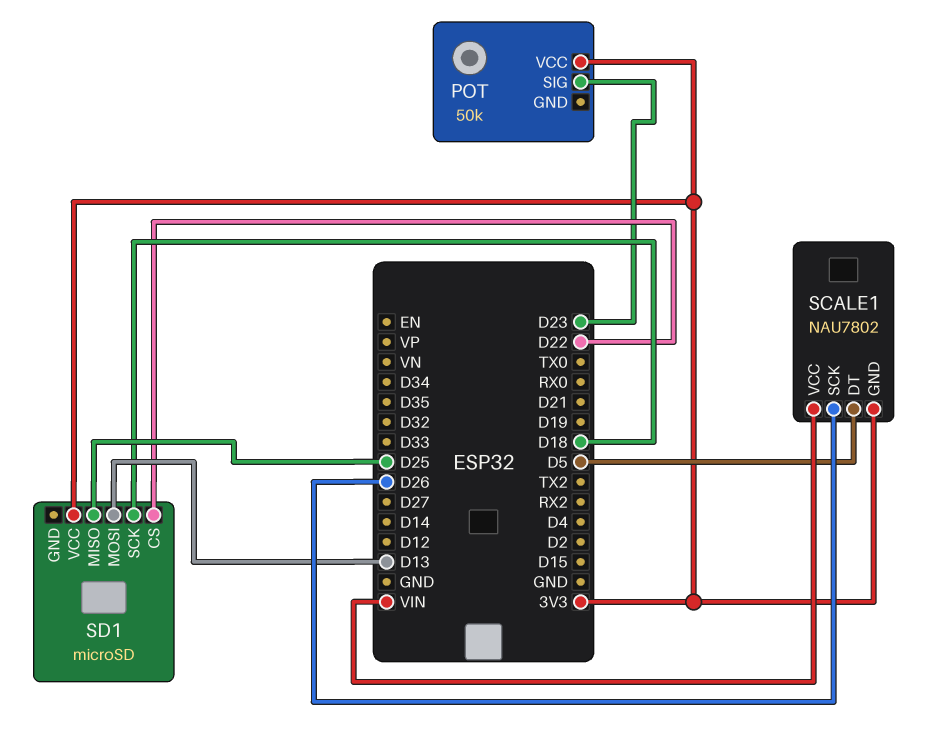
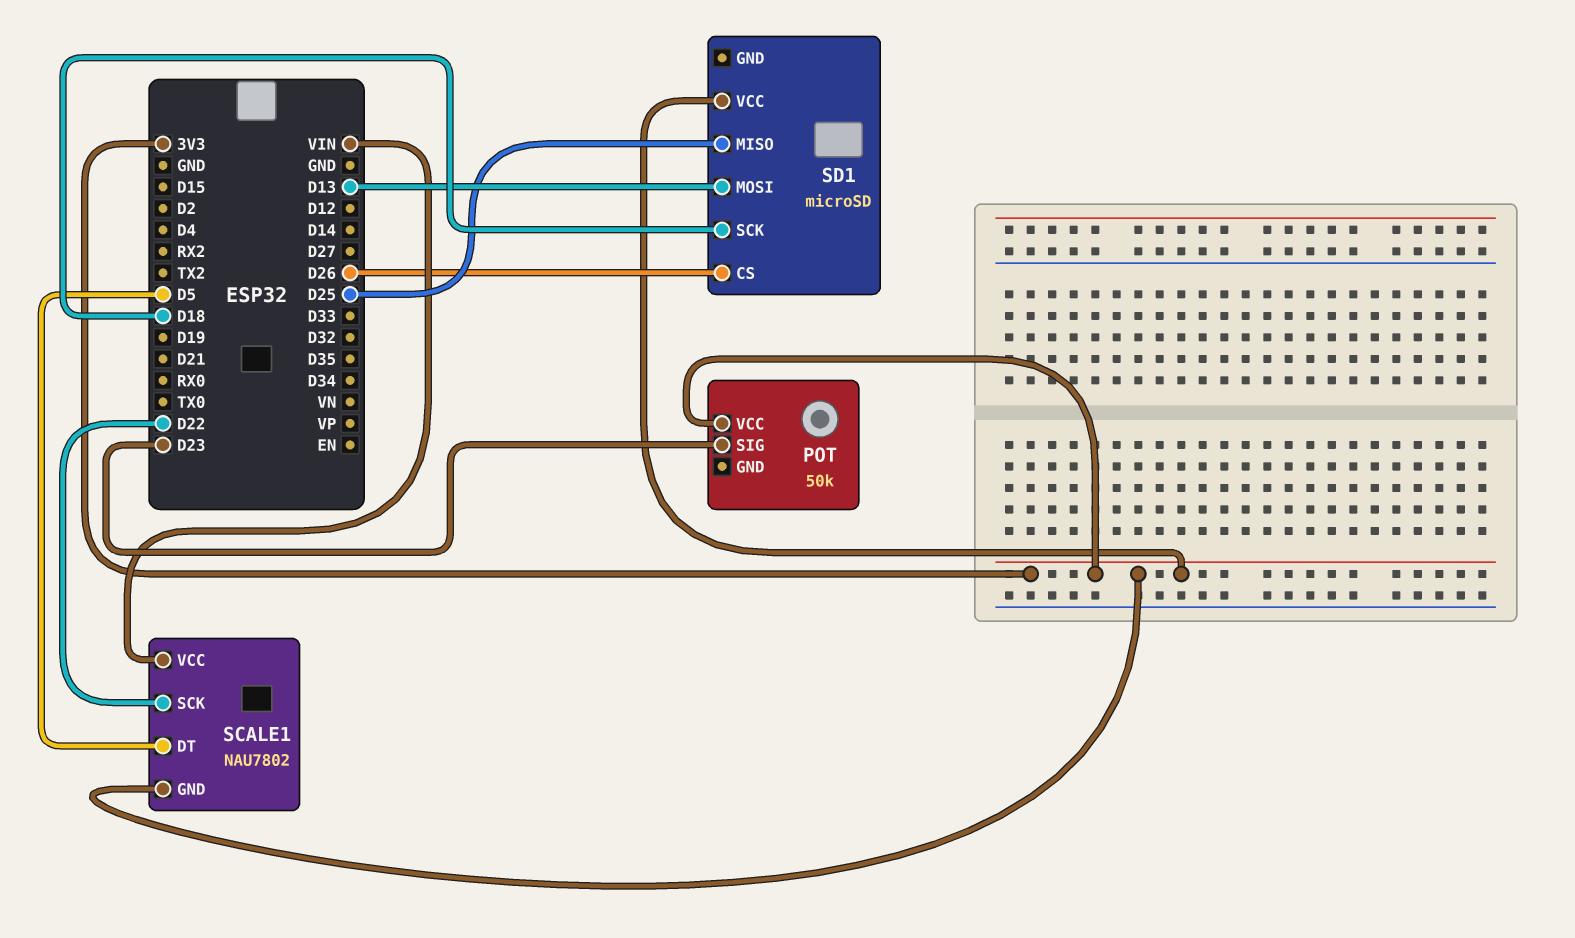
SCALE1 pin SCK: D26 -> D22
SD1 pin CS: D22 -> D26

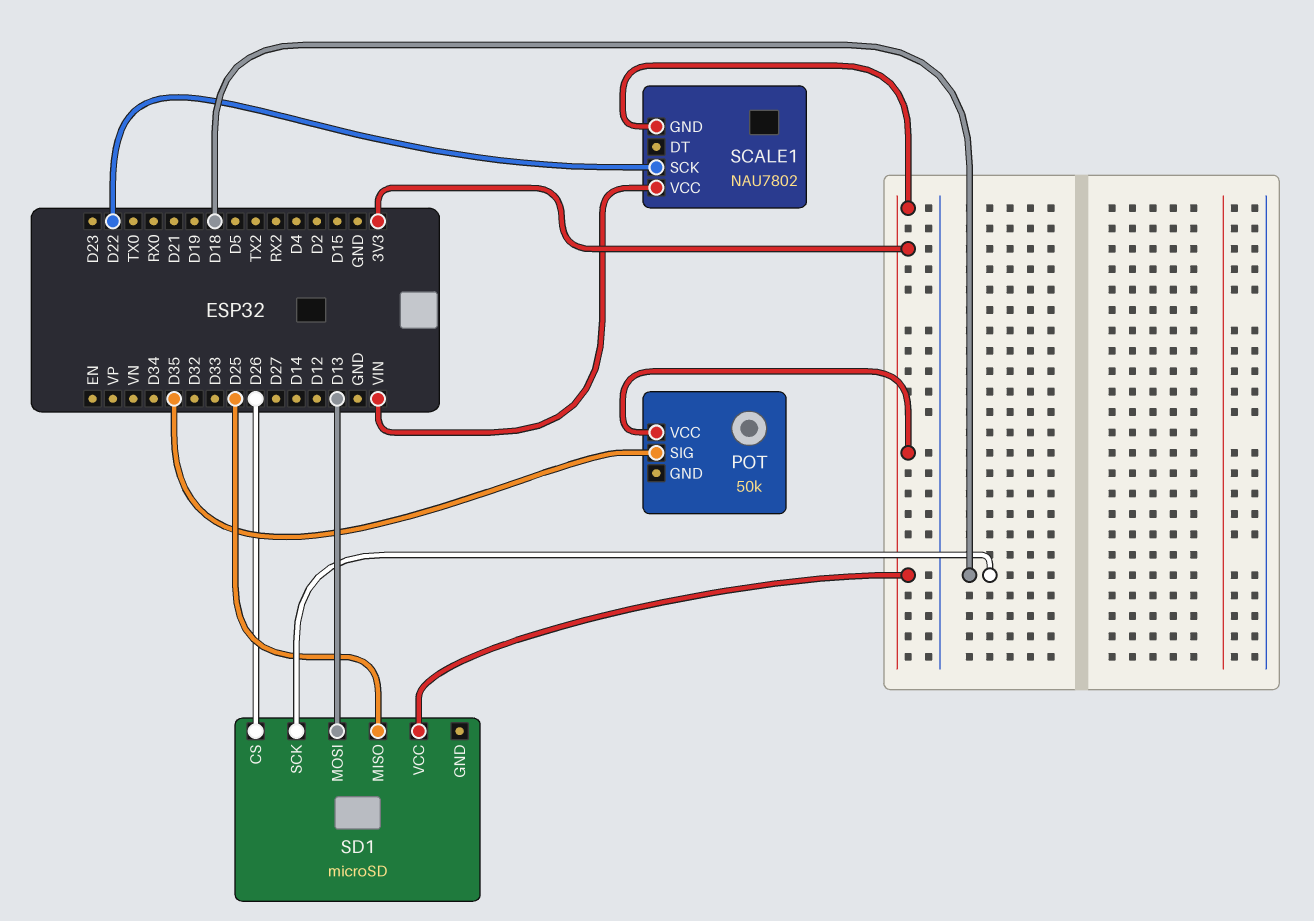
POT pin SIG: D23 -> D35
SCALE1 pin DT: D5 -> none

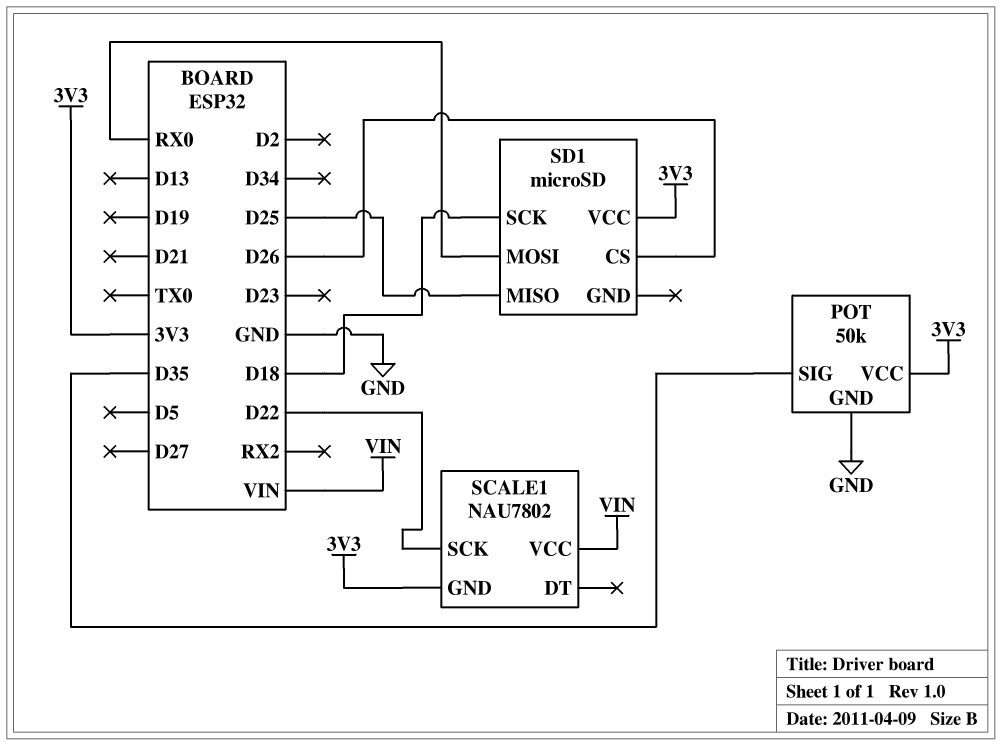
POT pin GND: none -> GND
SD1 pin MOSI: D13 -> RX0

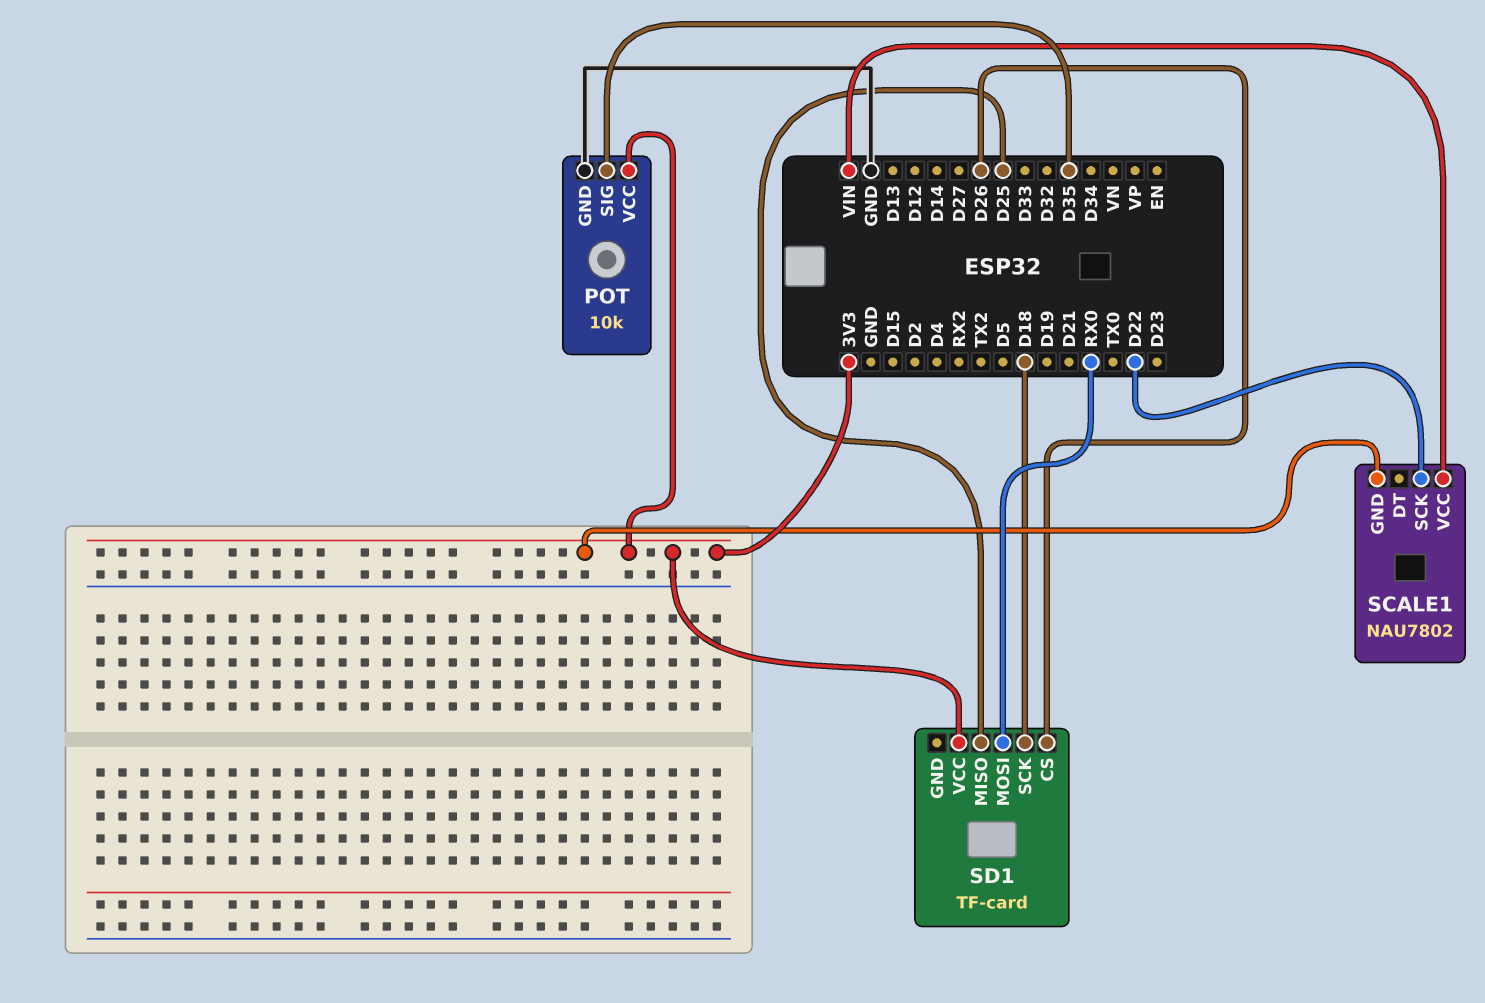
POT: 50k -> 10k
SD1: microSD -> TF-card

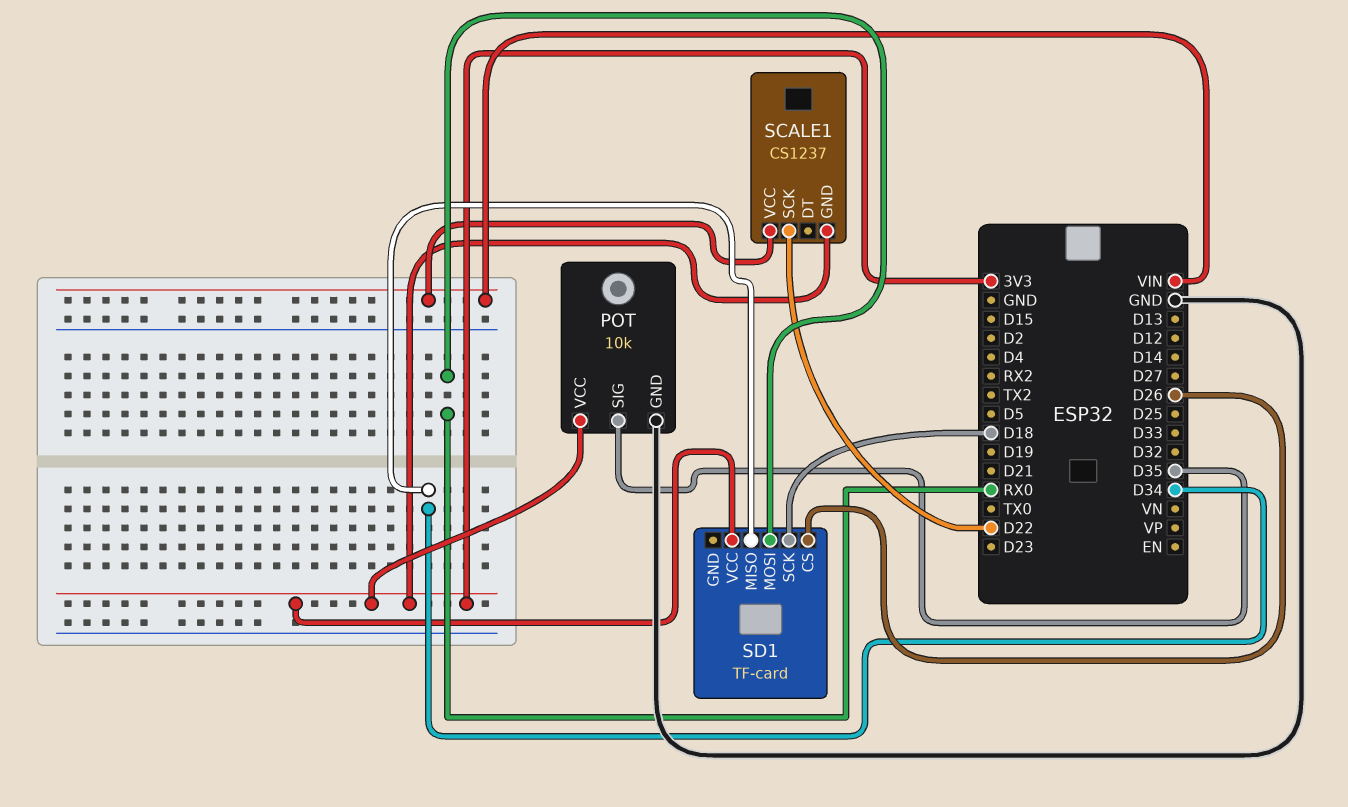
SCALE1: NAU7802 -> CS1237
SD1 pin MISO: D25 -> D34

